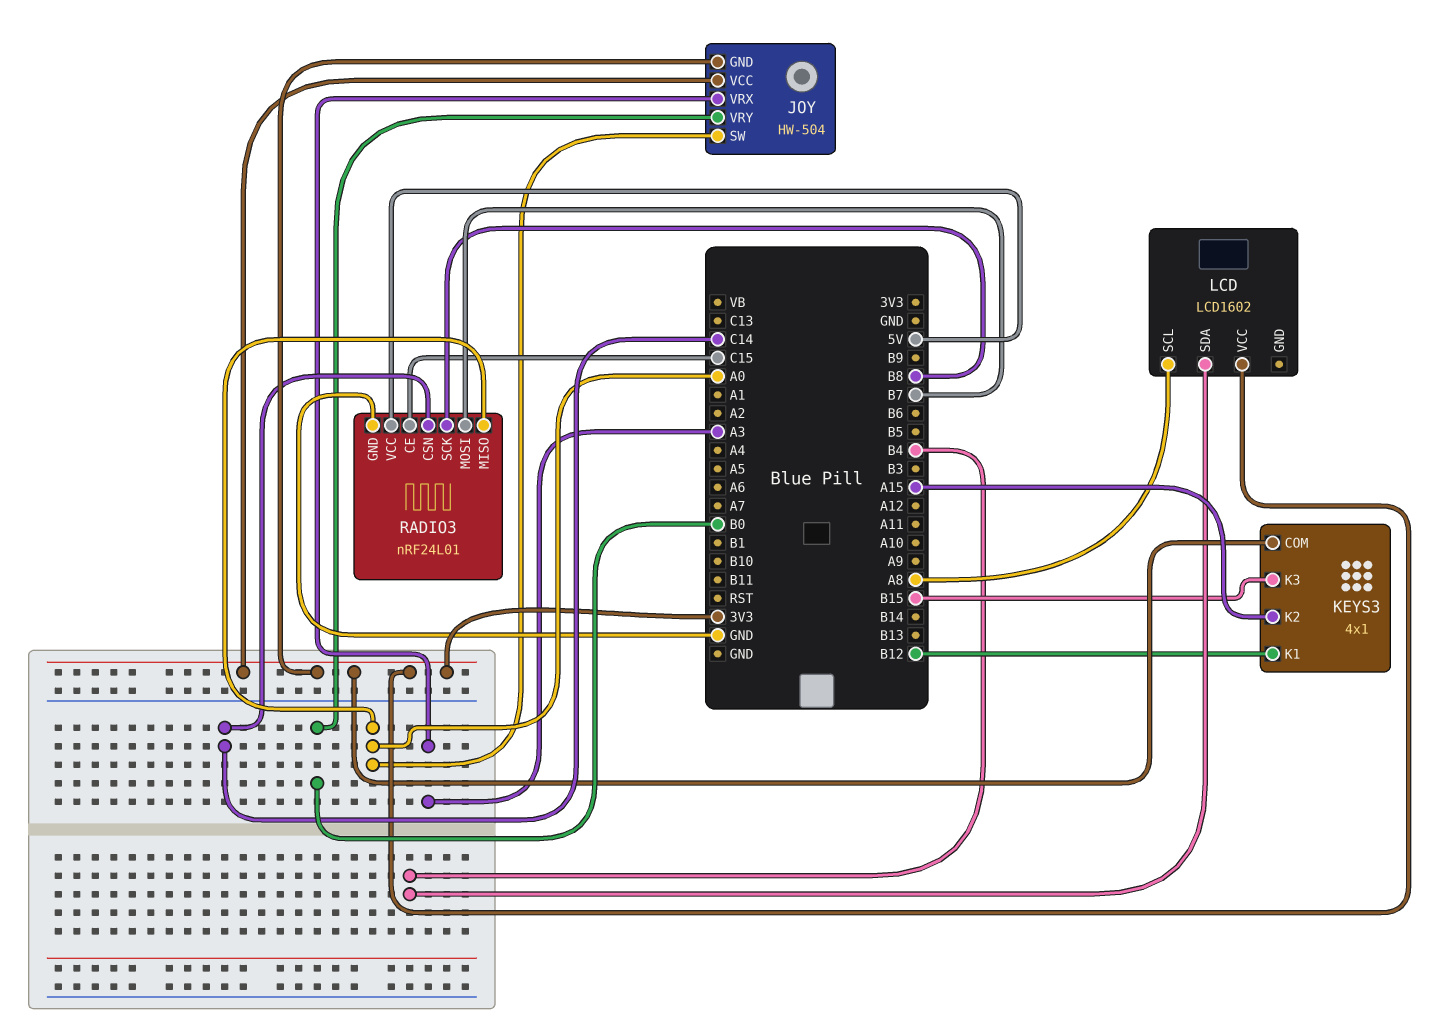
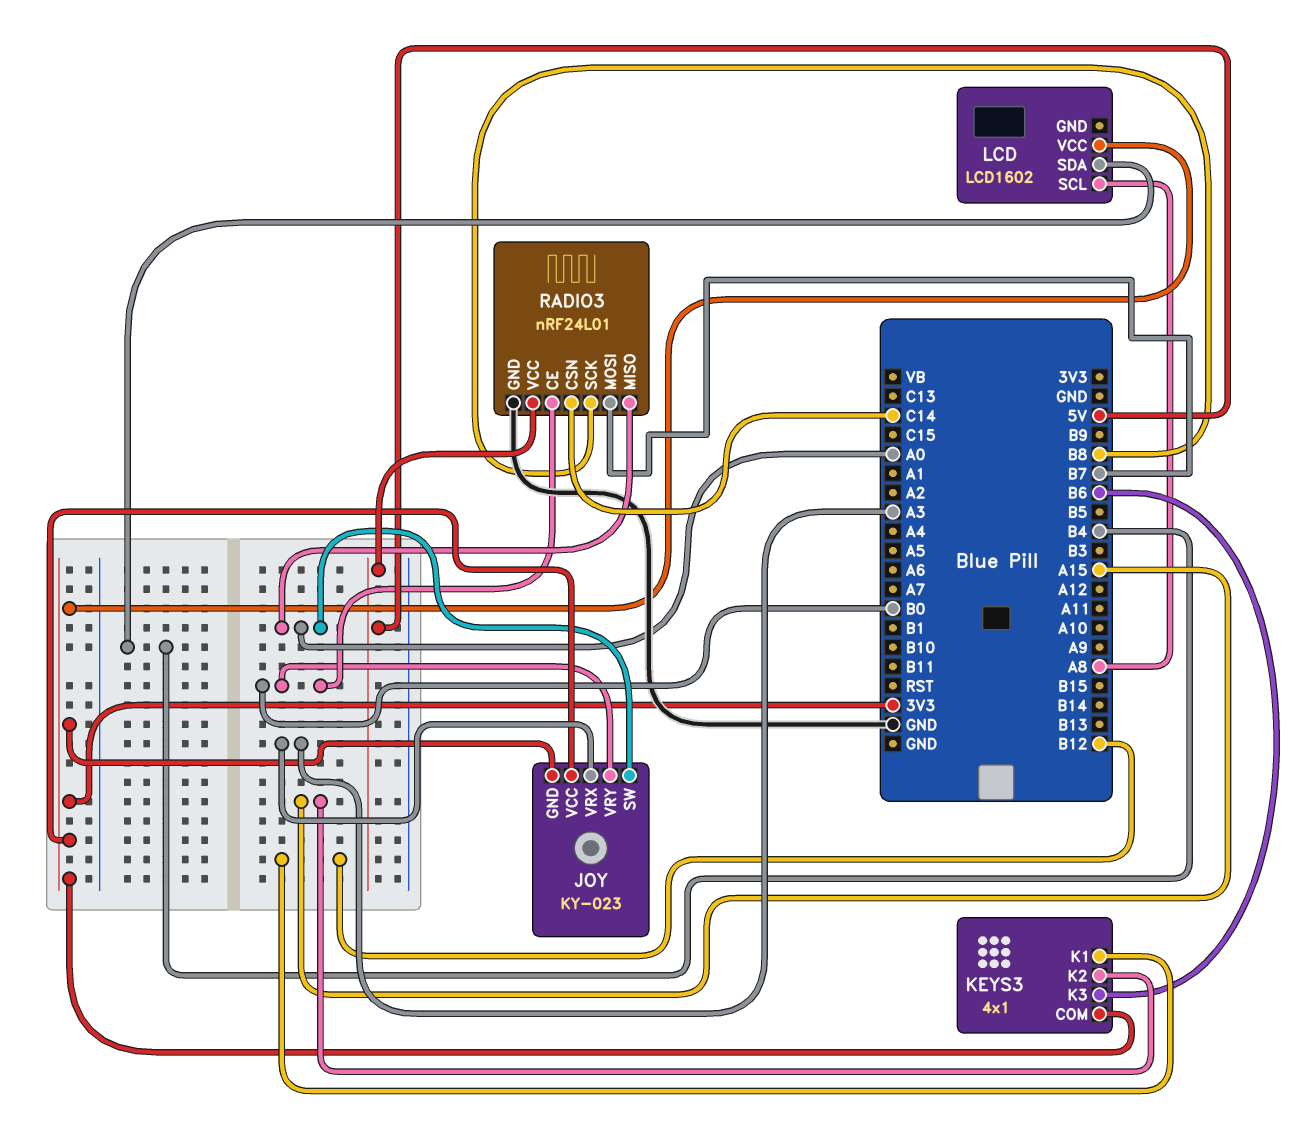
JOY: HW-504 -> KY-023
KEYS3 pin K3: B15 -> B6
RADIO3 pin CE: C15 -> B0

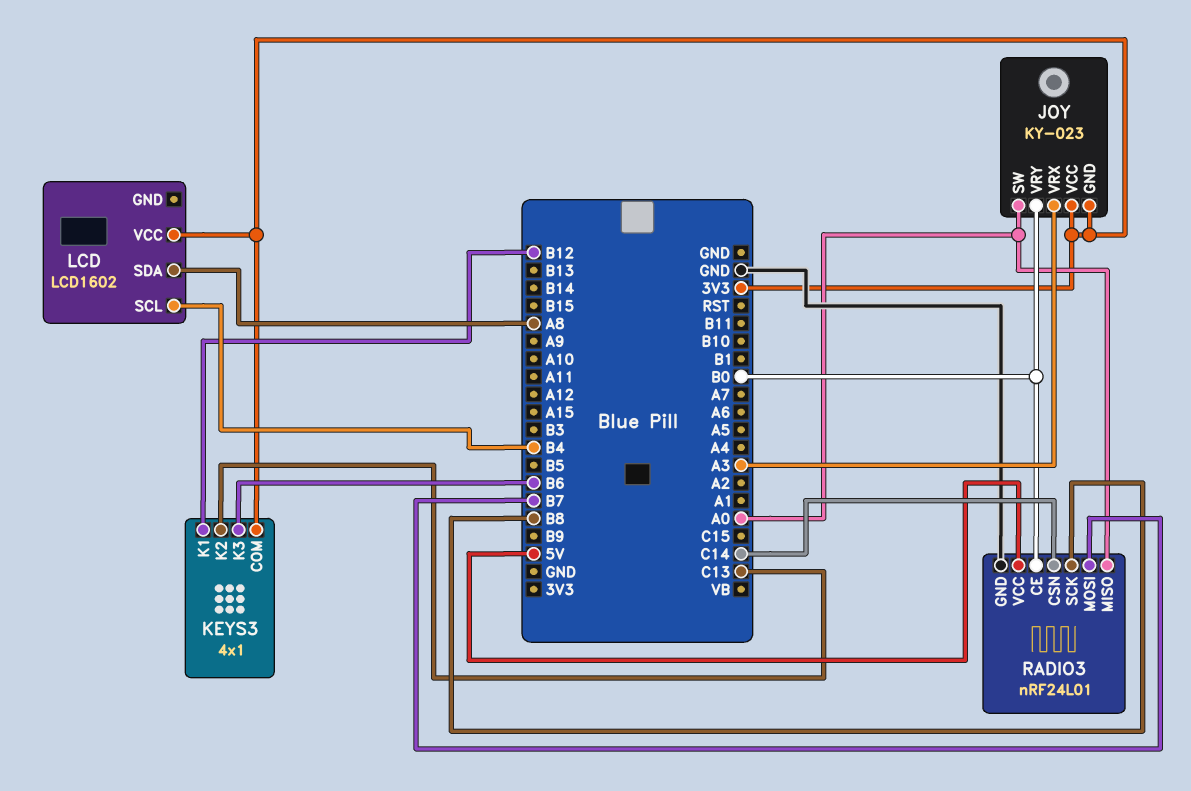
KEYS3 pin K2: A15 -> C13
LCD pin SCL: A8 -> B4
LCD pin SDA: B4 -> A8

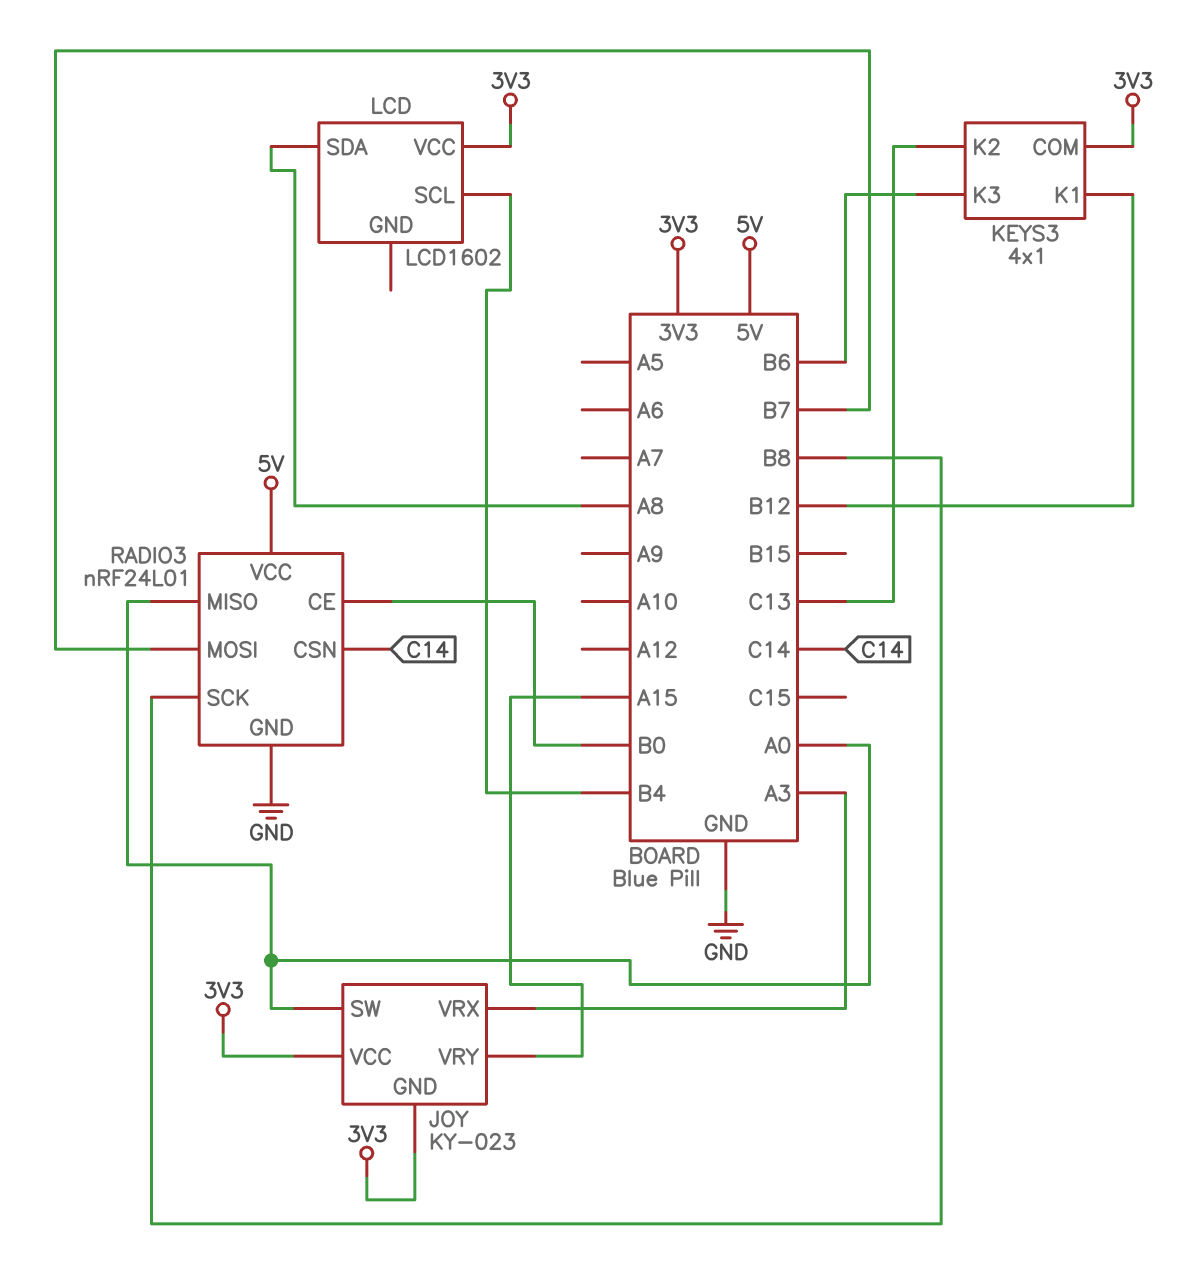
JOY pin VRY: B0 -> A15

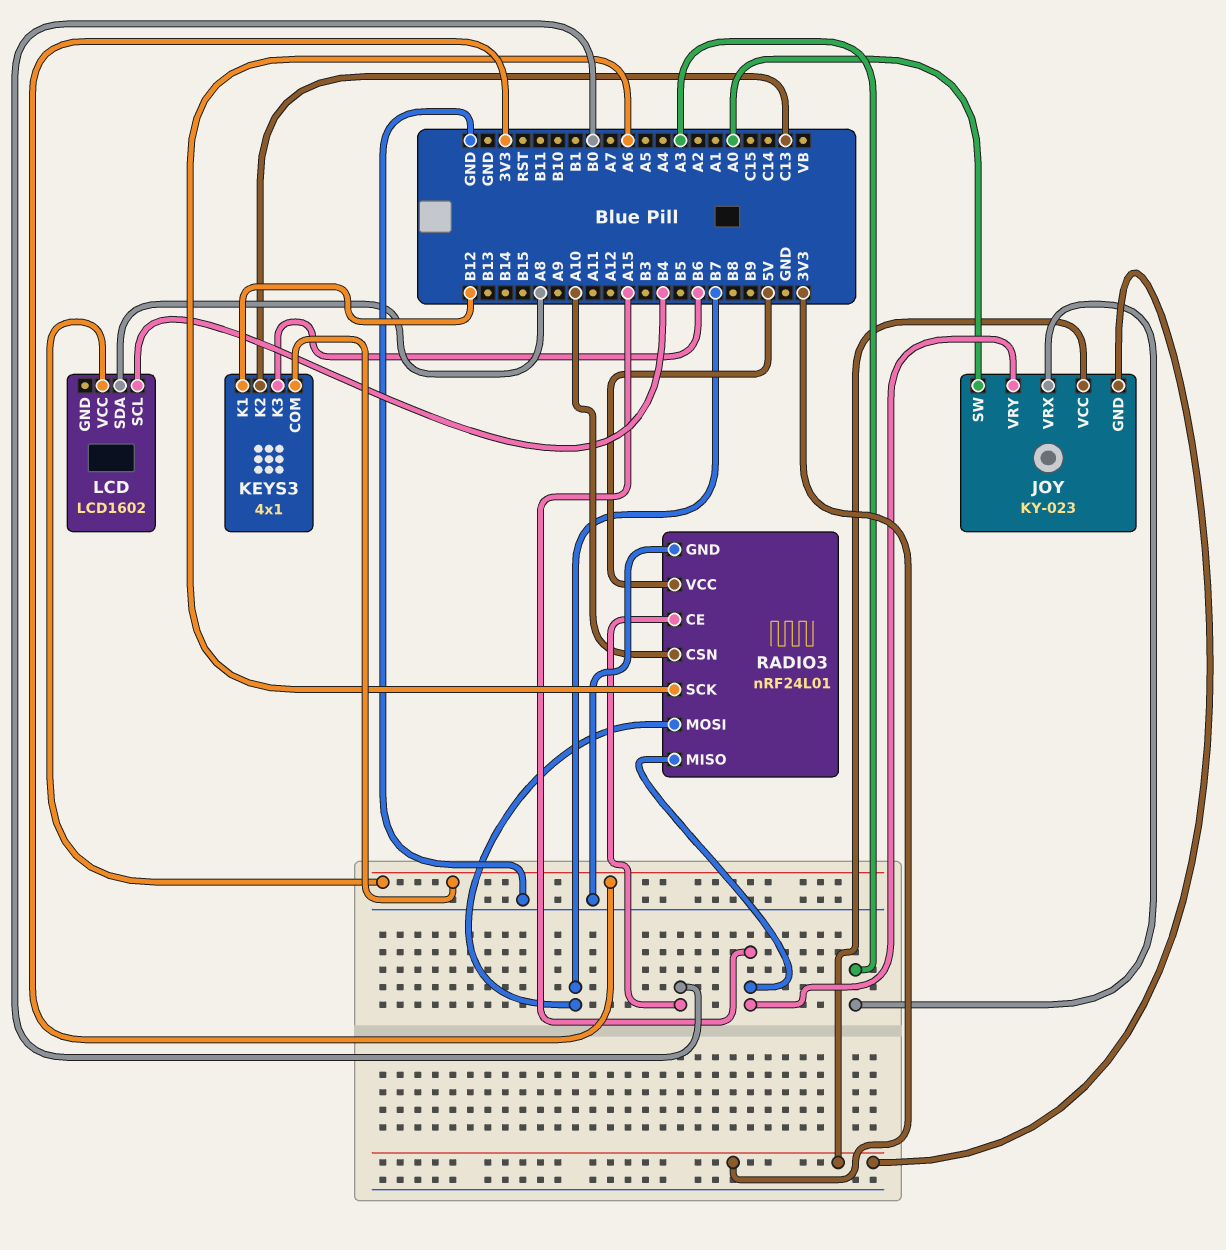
RADIO3 pin CSN: C14 -> A10
RADIO3 pin MISO: A0 -> A15
RADIO3 pin SCK: B8 -> A6

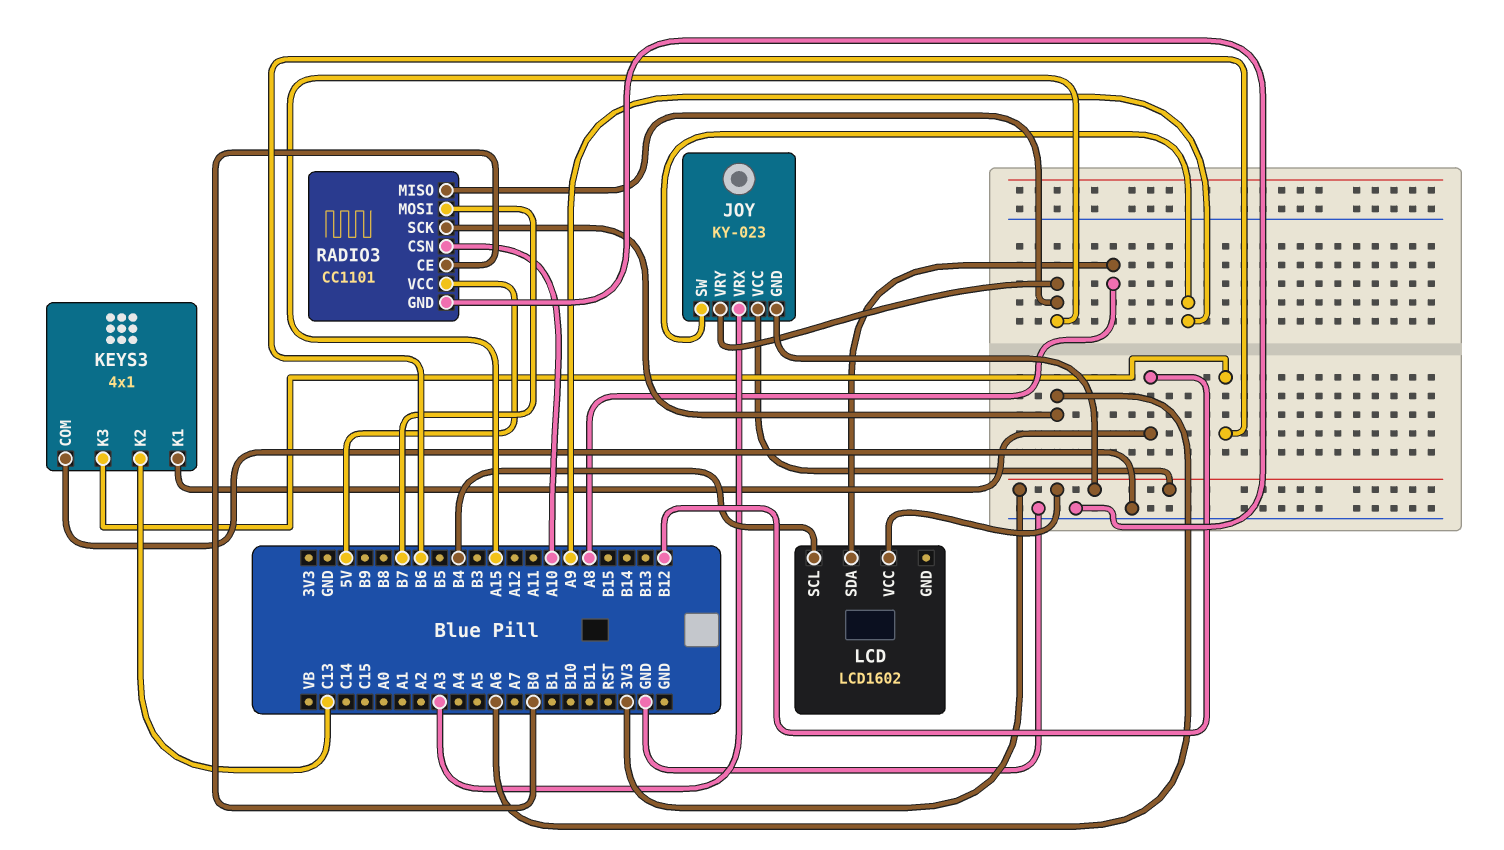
JOY pin SW: A0 -> A9
KEYS3 pin COM: 3V3 -> GND
RADIO3: nRF24L01 -> CC1101

